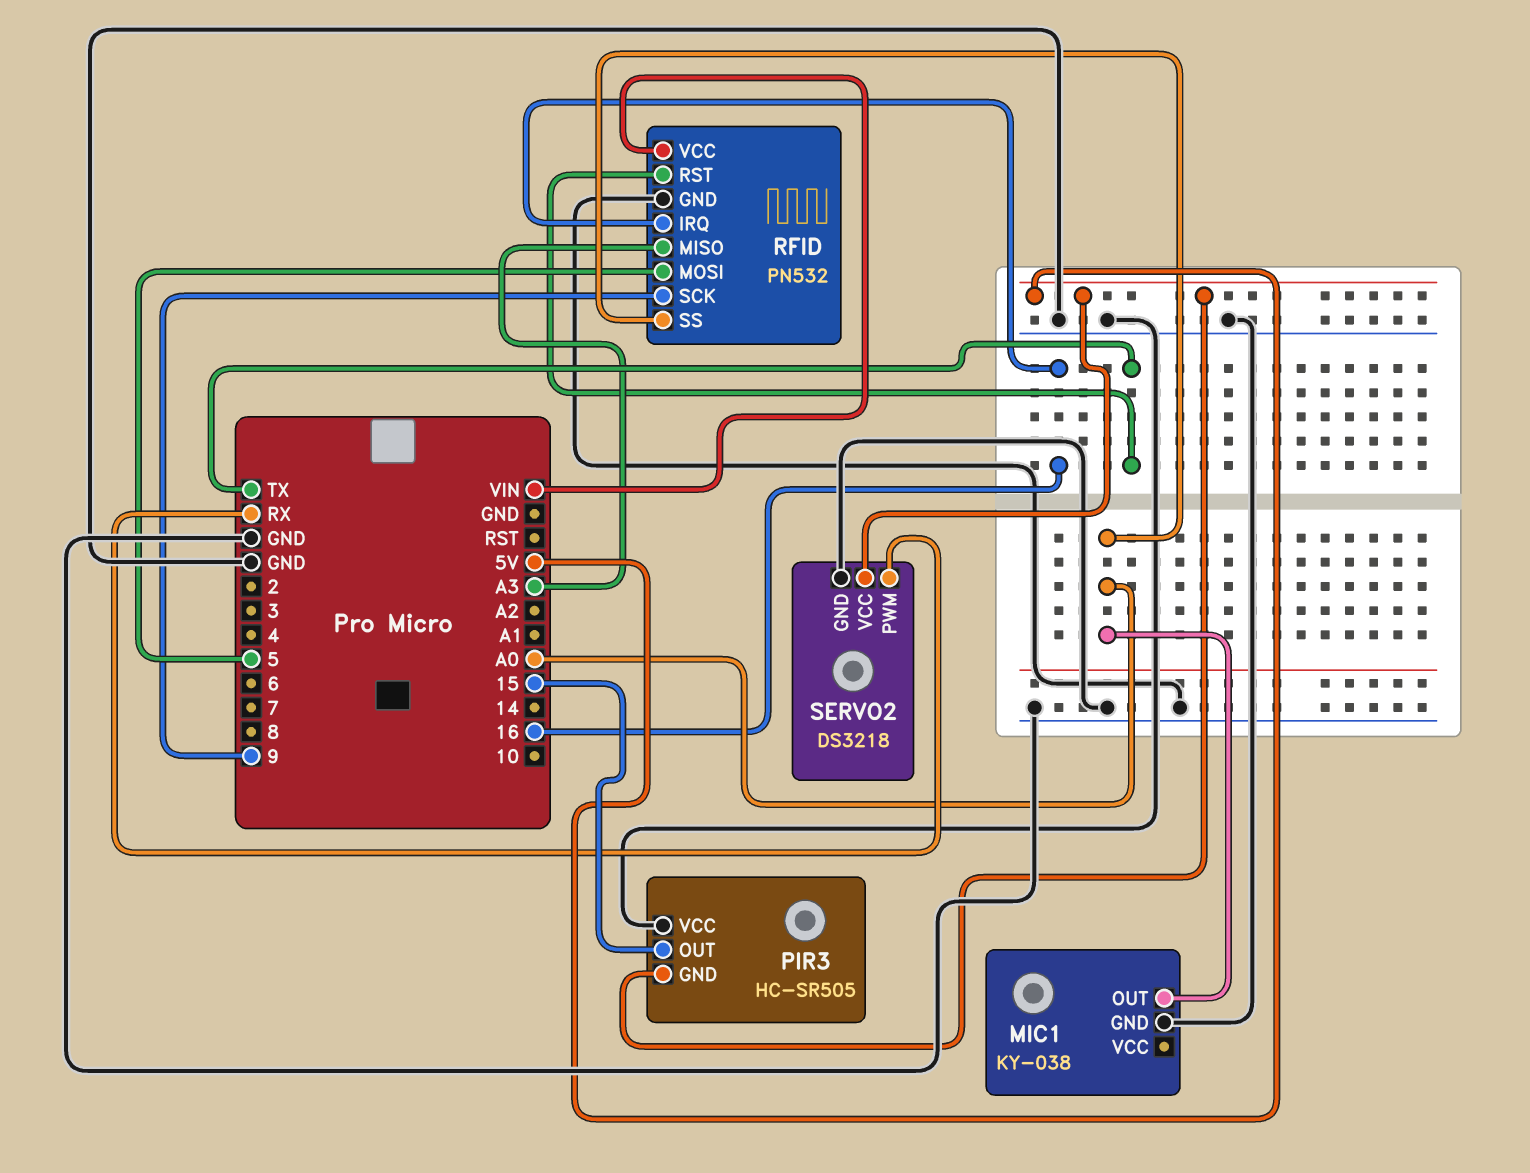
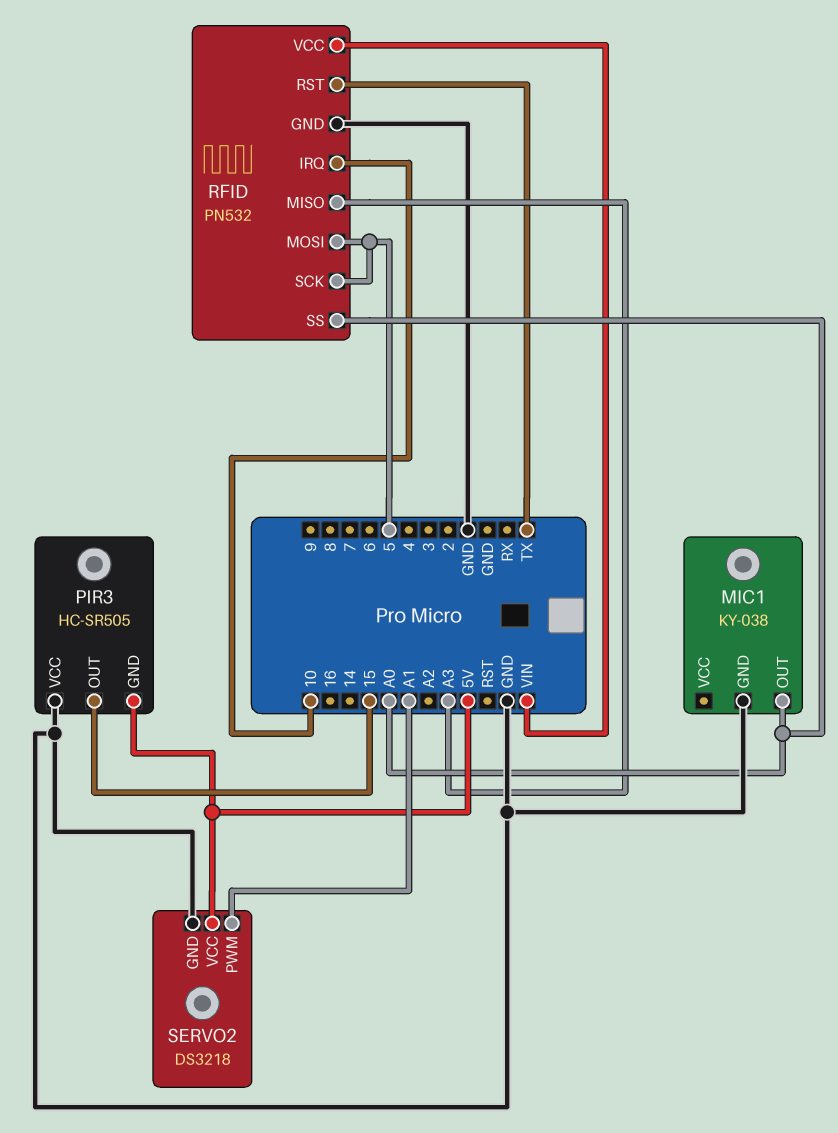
RFID pin IRQ: 16 -> 10
RFID pin SCK: 9 -> 5
SERVO2 pin PWM: RX -> A1

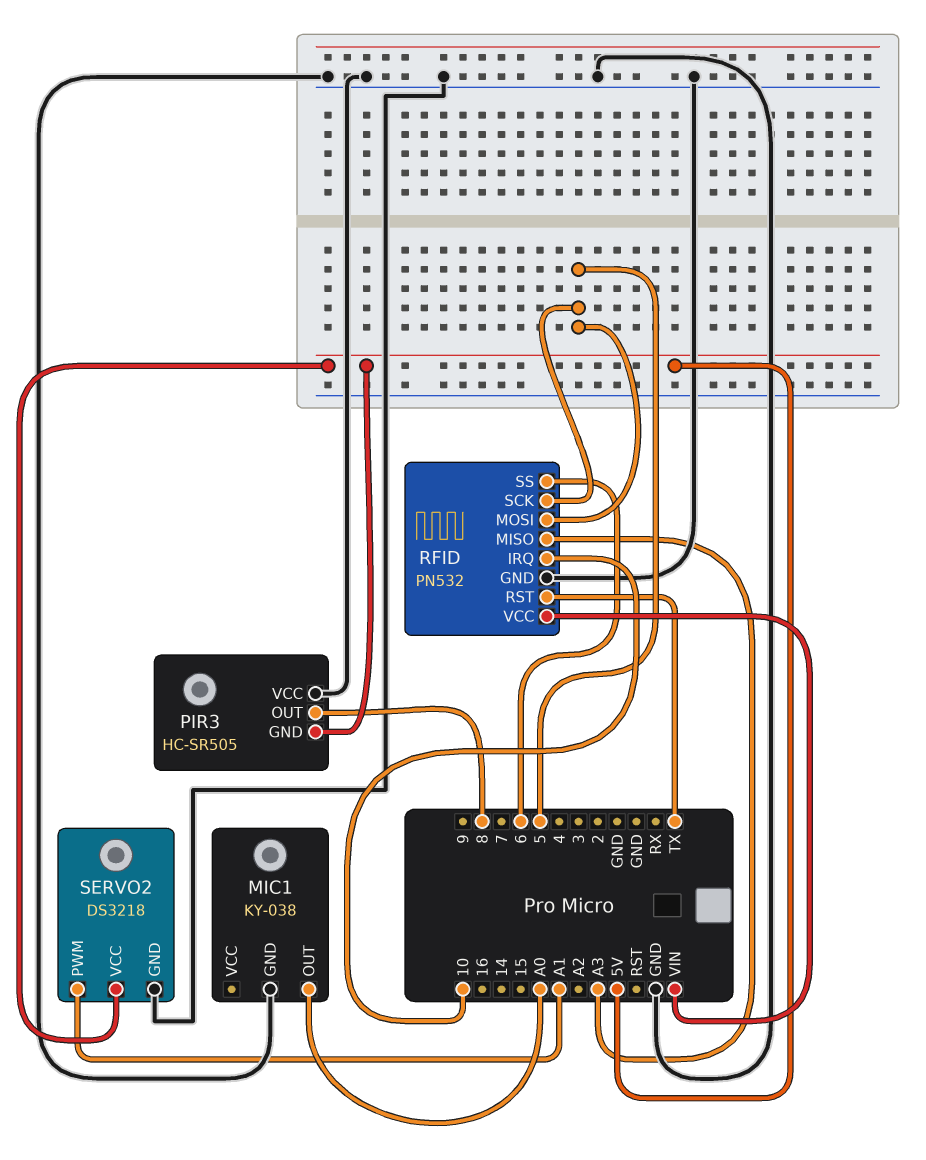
PIR3 pin OUT: 15 -> 8
RFID pin SS: A0 -> 6

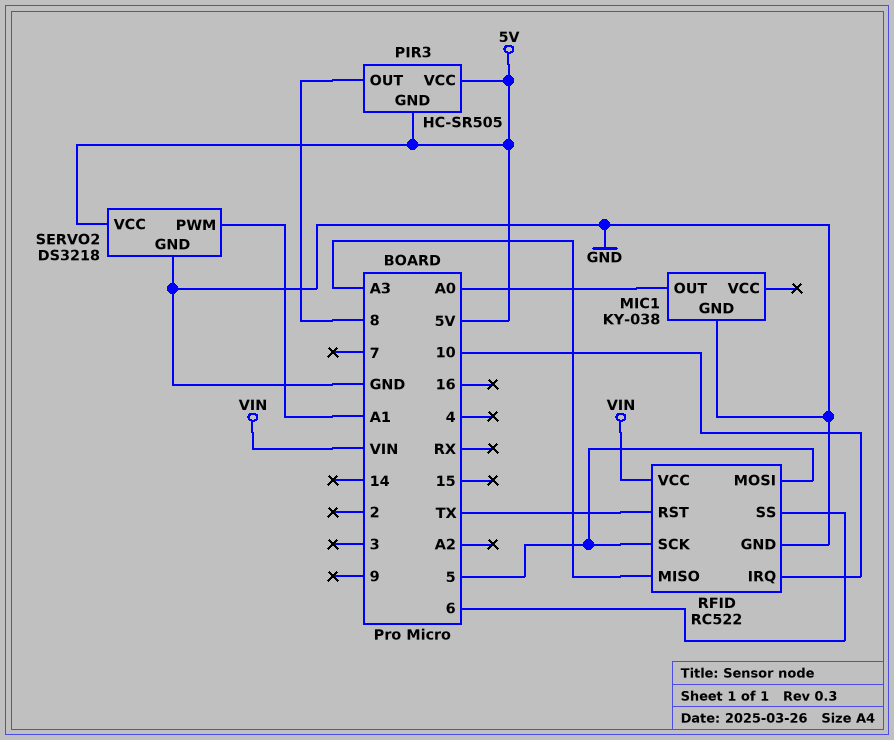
PIR3 pin VCC: GND -> 5V
RFID: PN532 -> RC522

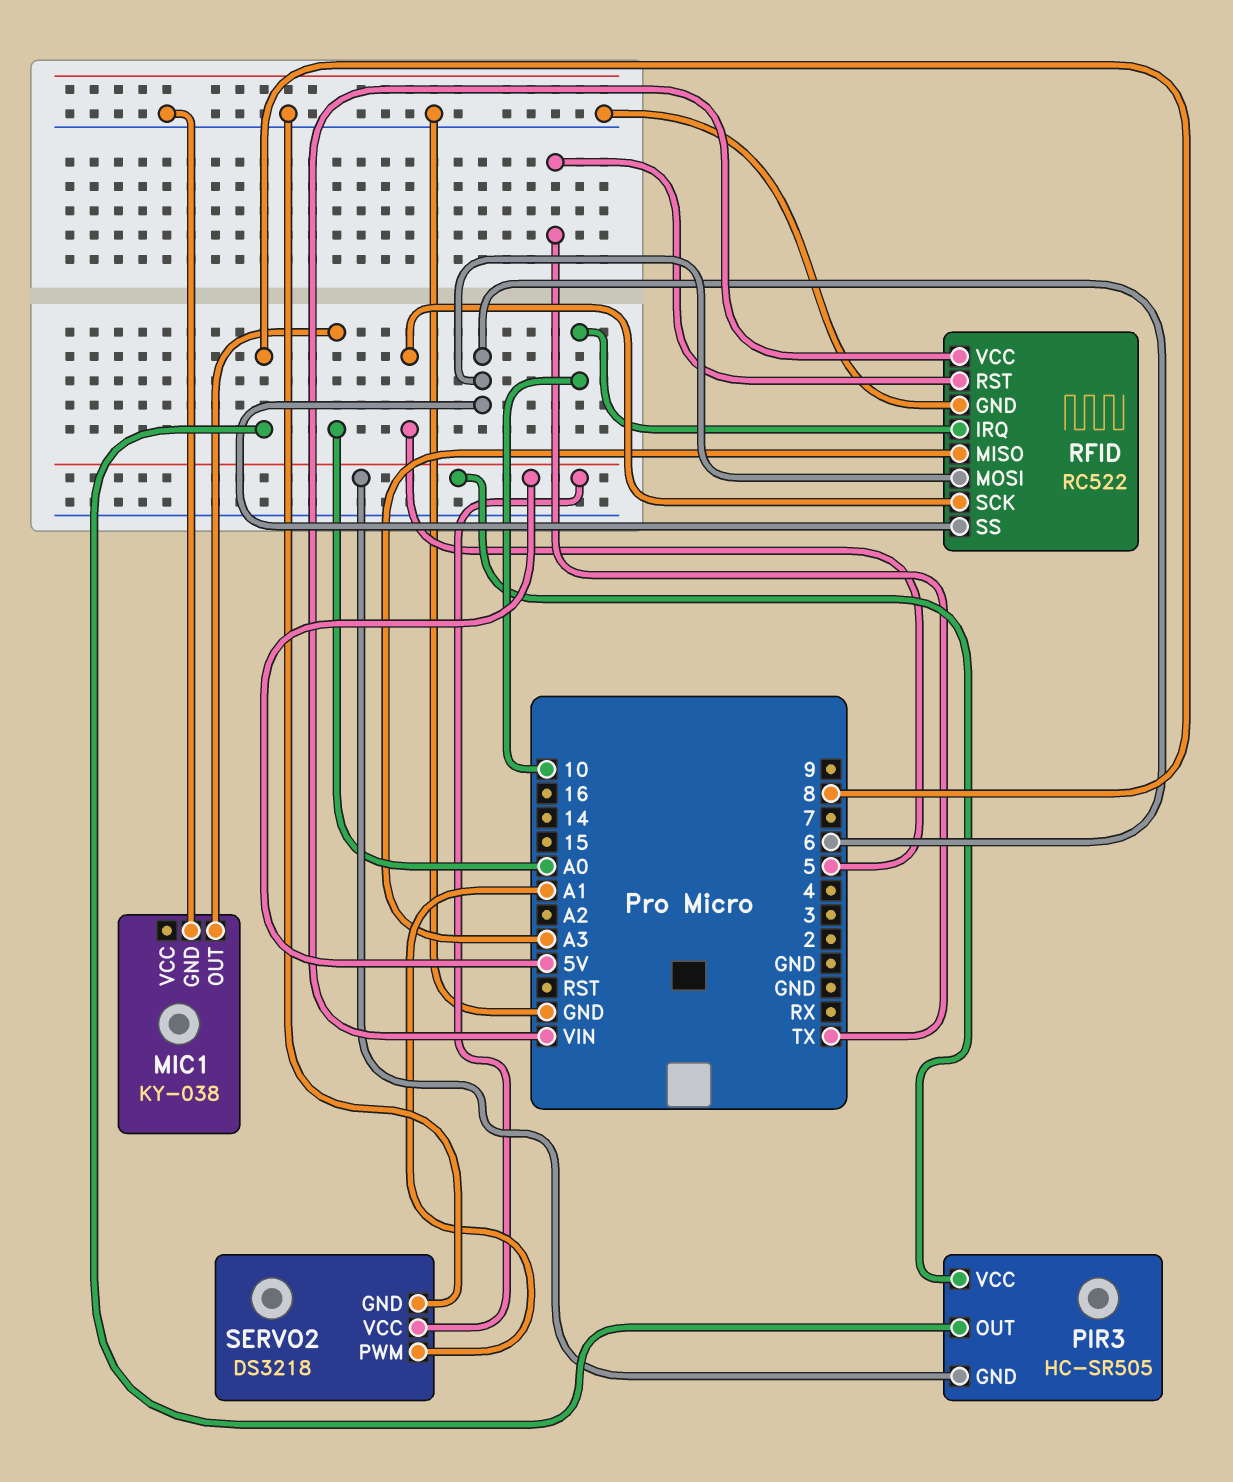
RFID pin MOSI: 5 -> 6

